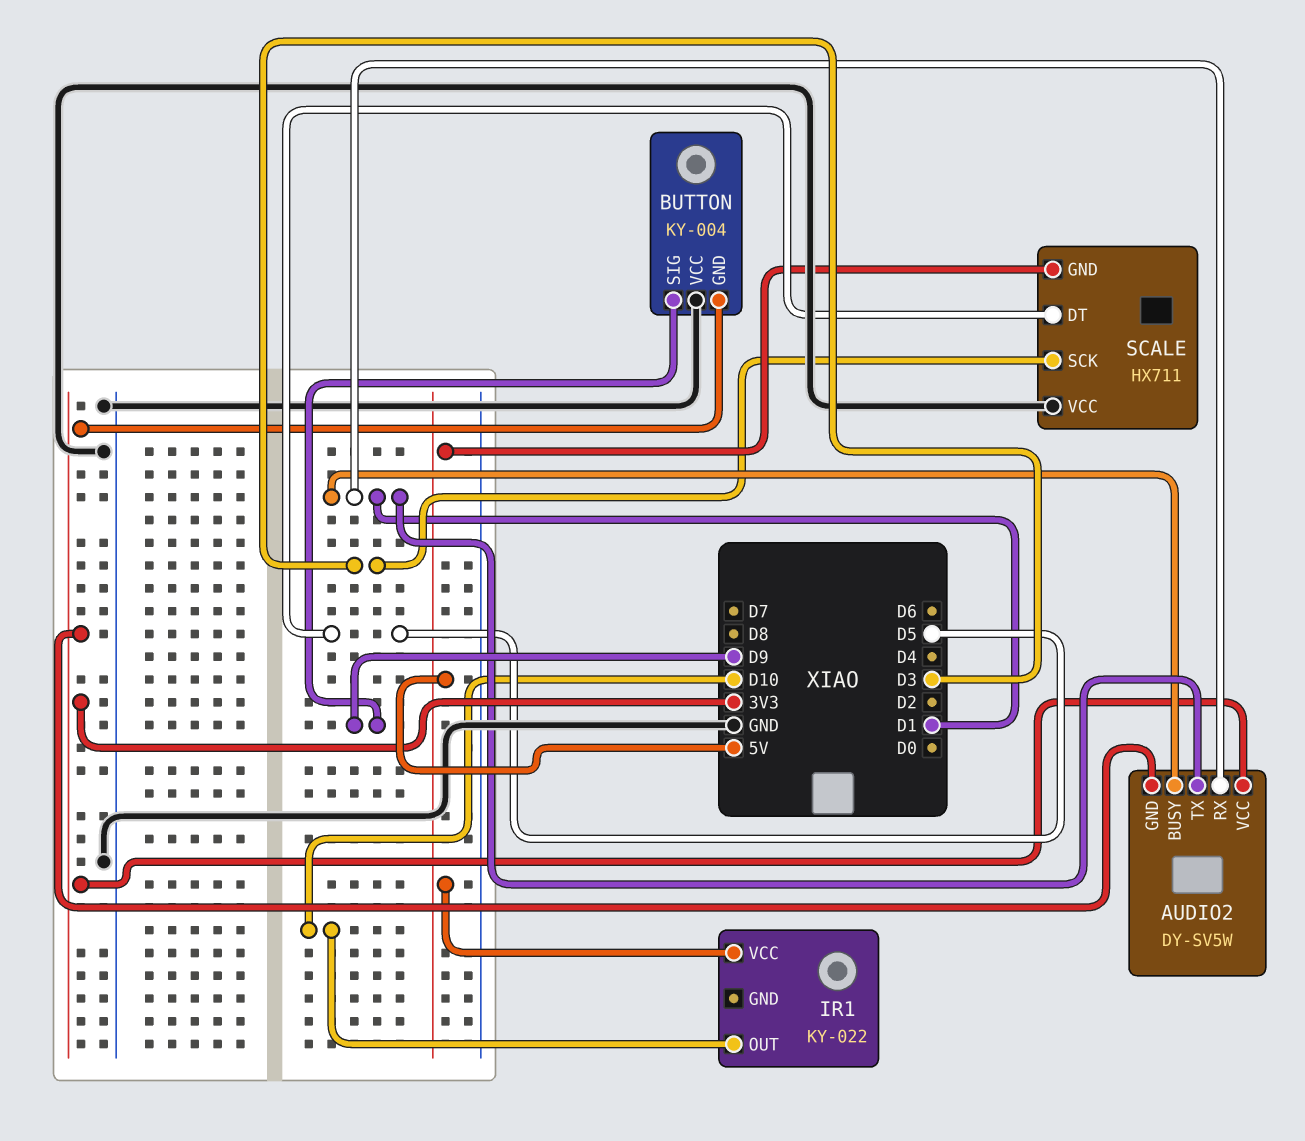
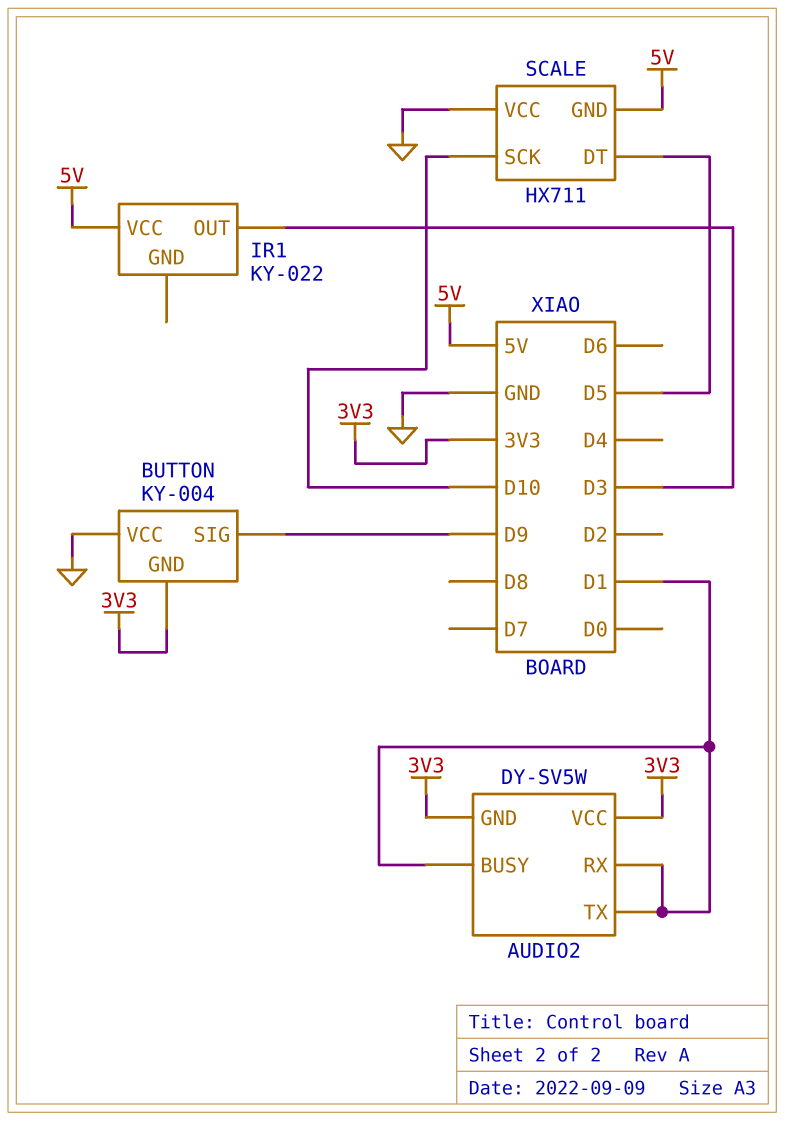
IR1 pin OUT: D10 -> D3
SCALE pin SCK: D3 -> D10

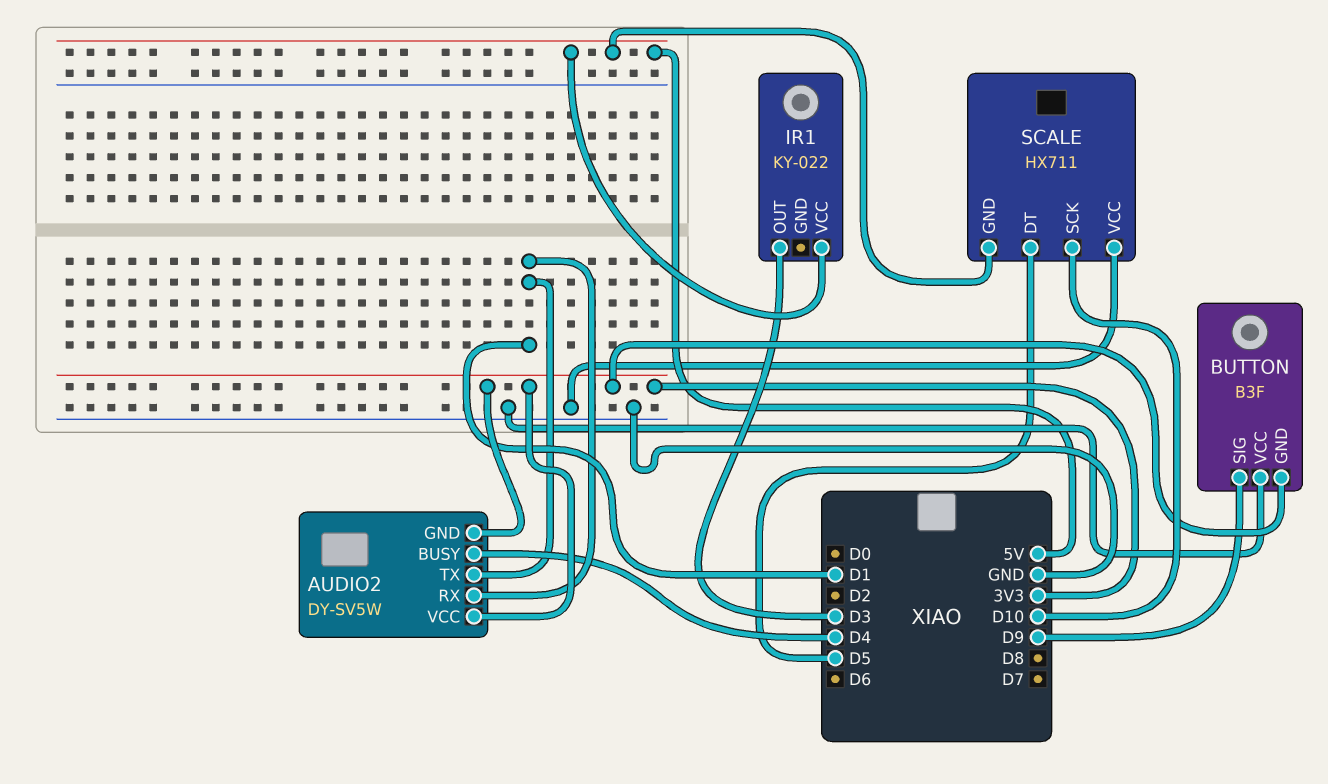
AUDIO2 pin BUSY: D1 -> D4
BUTTON: KY-004 -> B3F

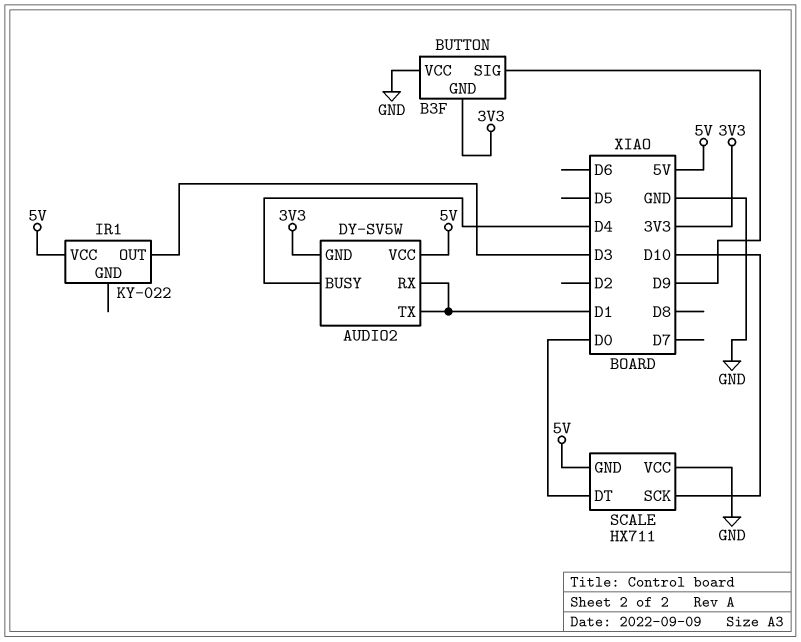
AUDIO2 pin VCC: 3V3 -> 5V
SCALE pin DT: D5 -> D0

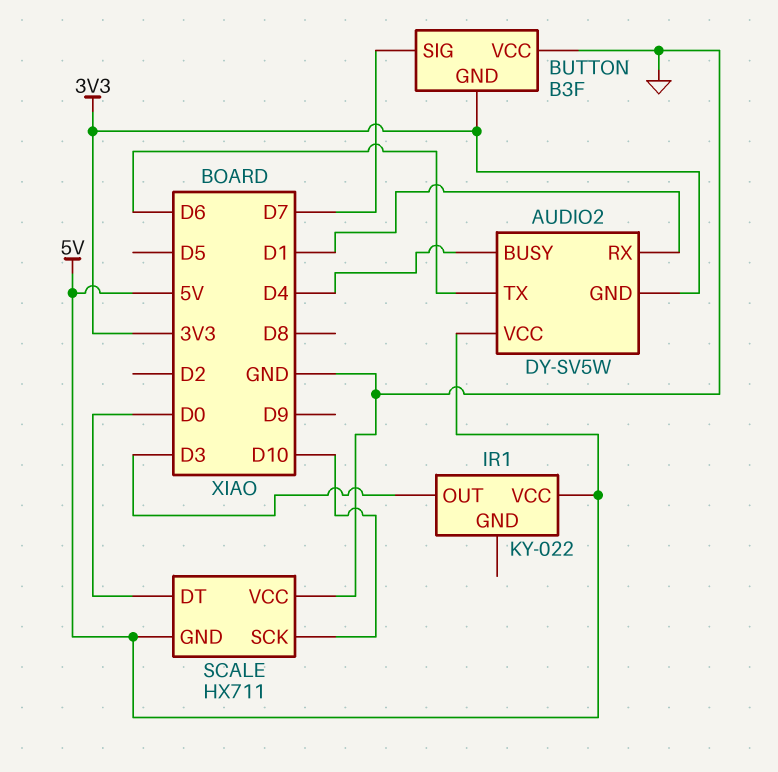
AUDIO2 pin TX: D1 -> D6
BUTTON pin SIG: D9 -> D7

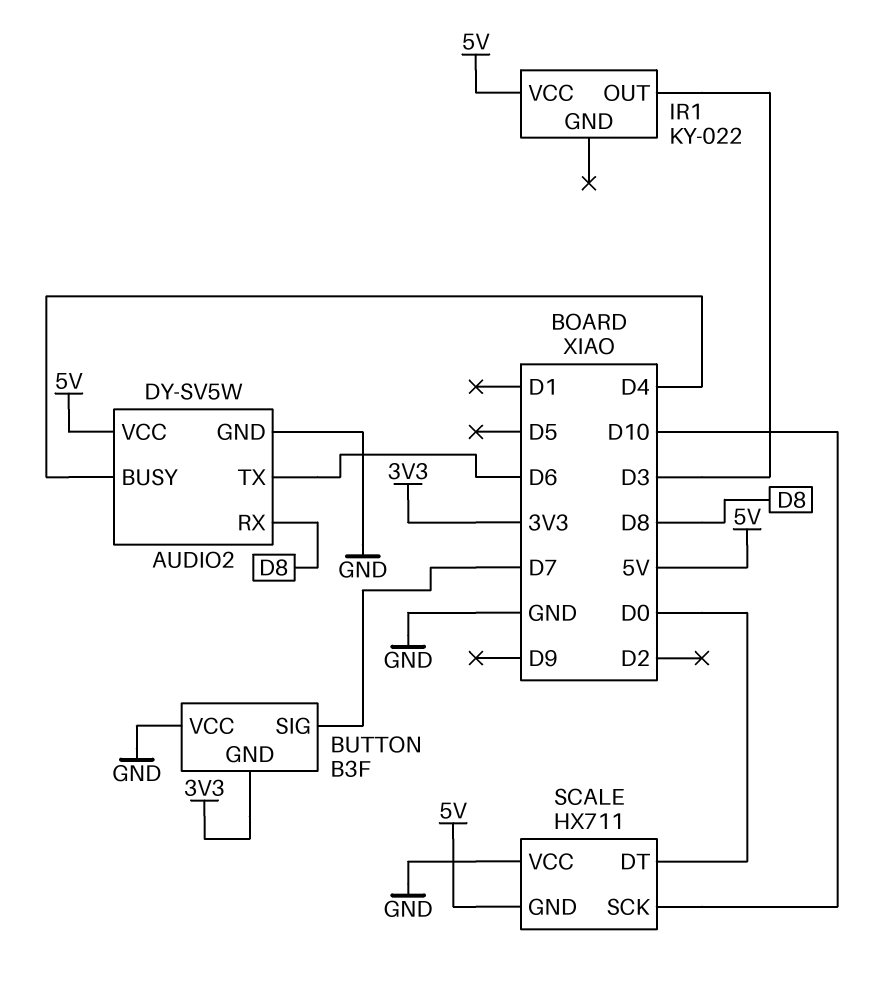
AUDIO2 pin GND: 3V3 -> GND
AUDIO2 pin RX: D1 -> D8

